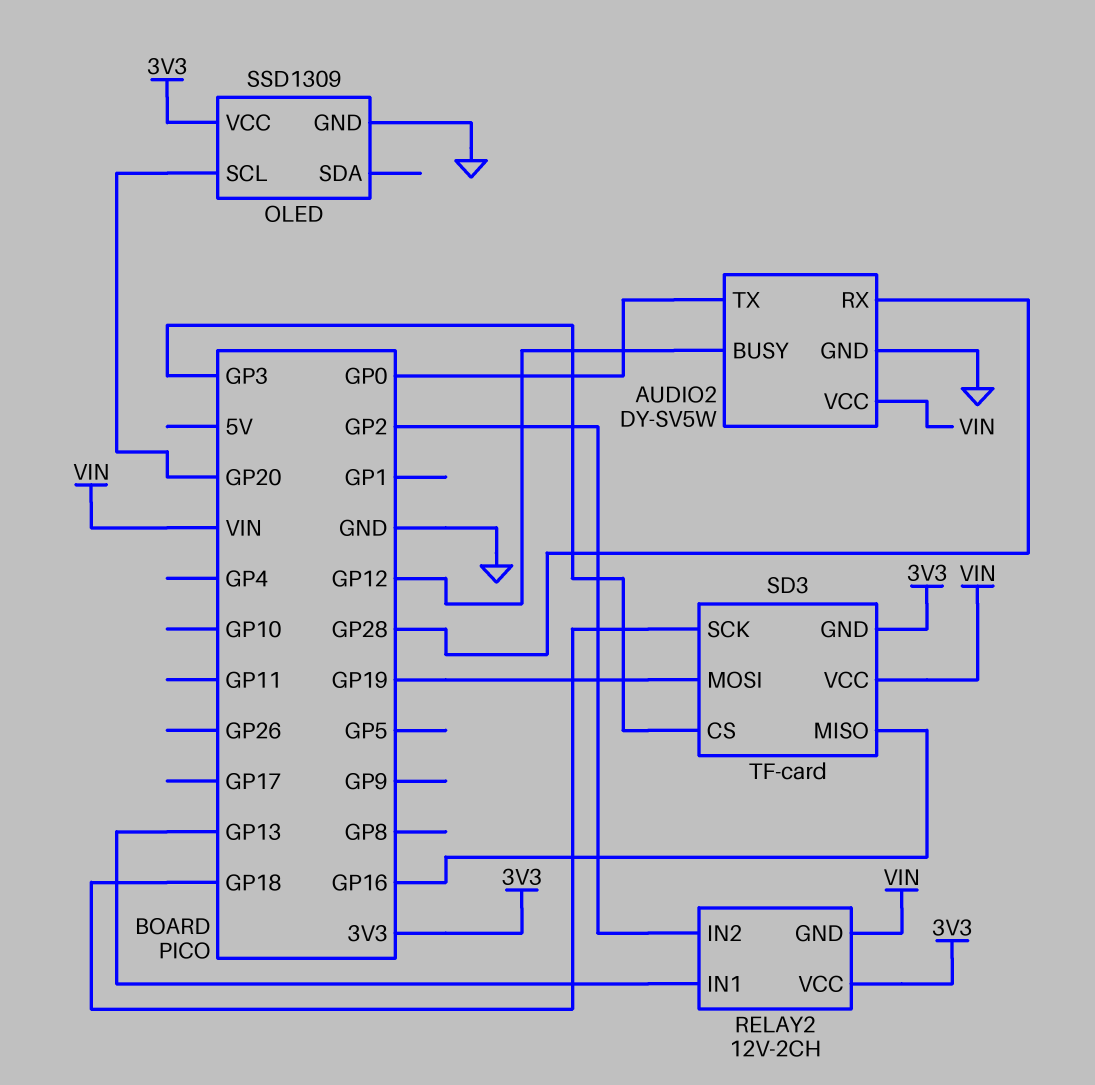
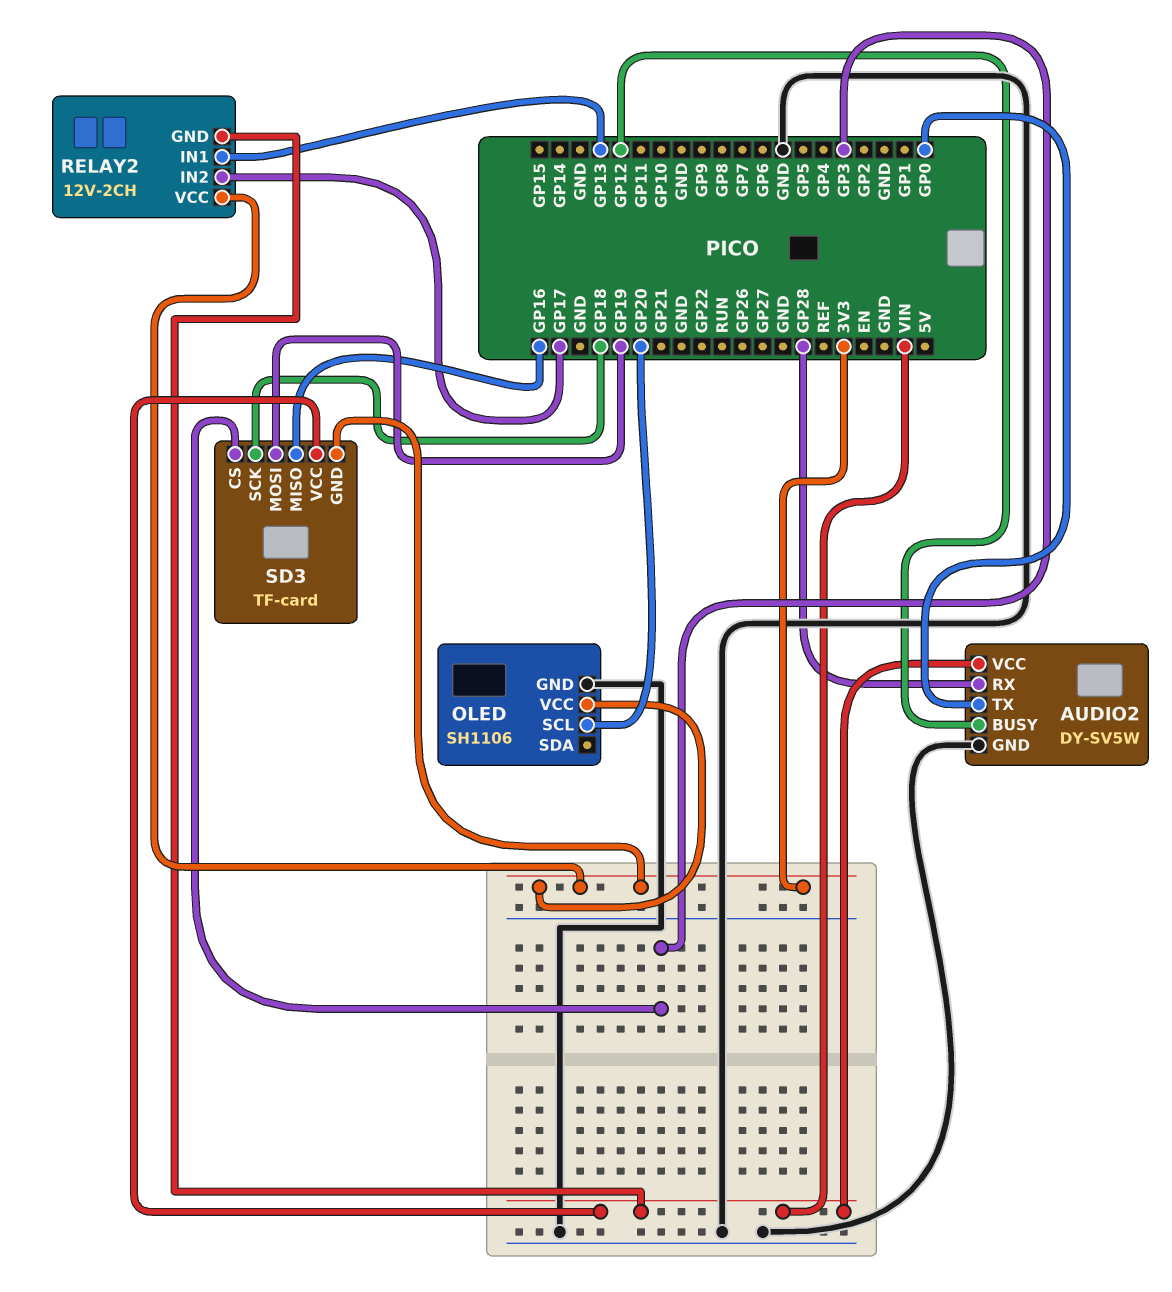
OLED: SSD1309 -> SH1106
RELAY2 pin IN2: GP2 -> GP17

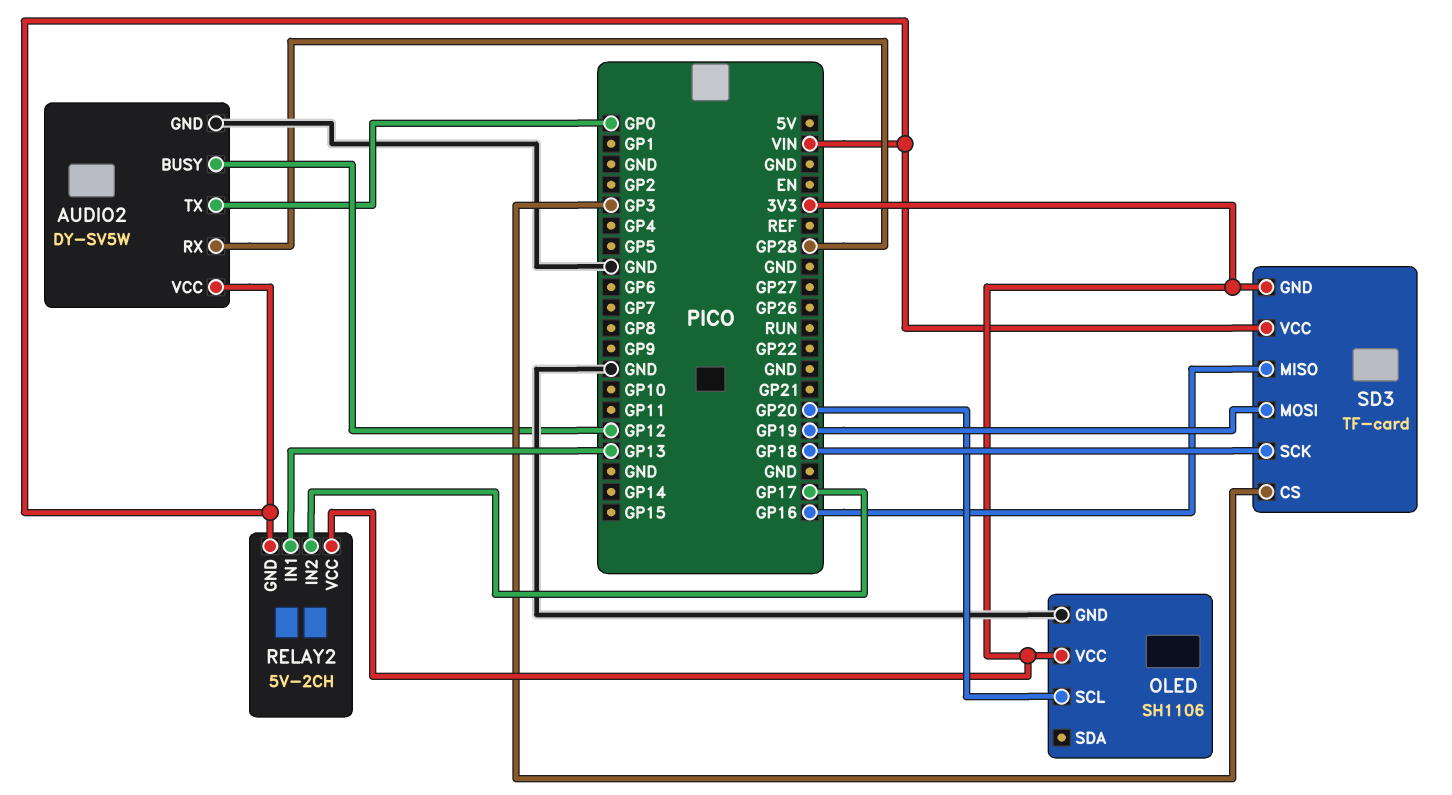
RELAY2: 12V-2CH -> 5V-2CH

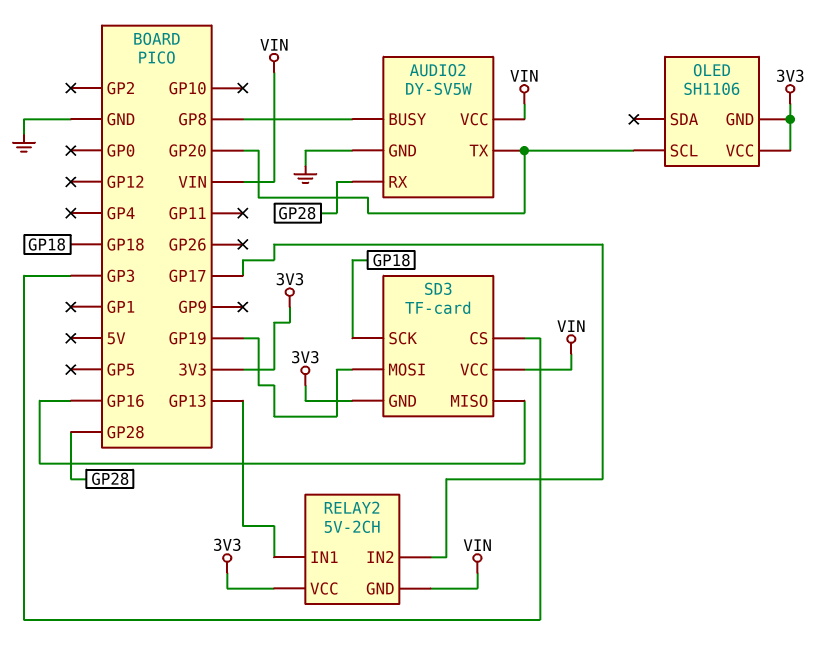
AUDIO2 pin BUSY: GP12 -> GP8
AUDIO2 pin TX: GP0 -> GP20
OLED pin GND: GND -> 3V3

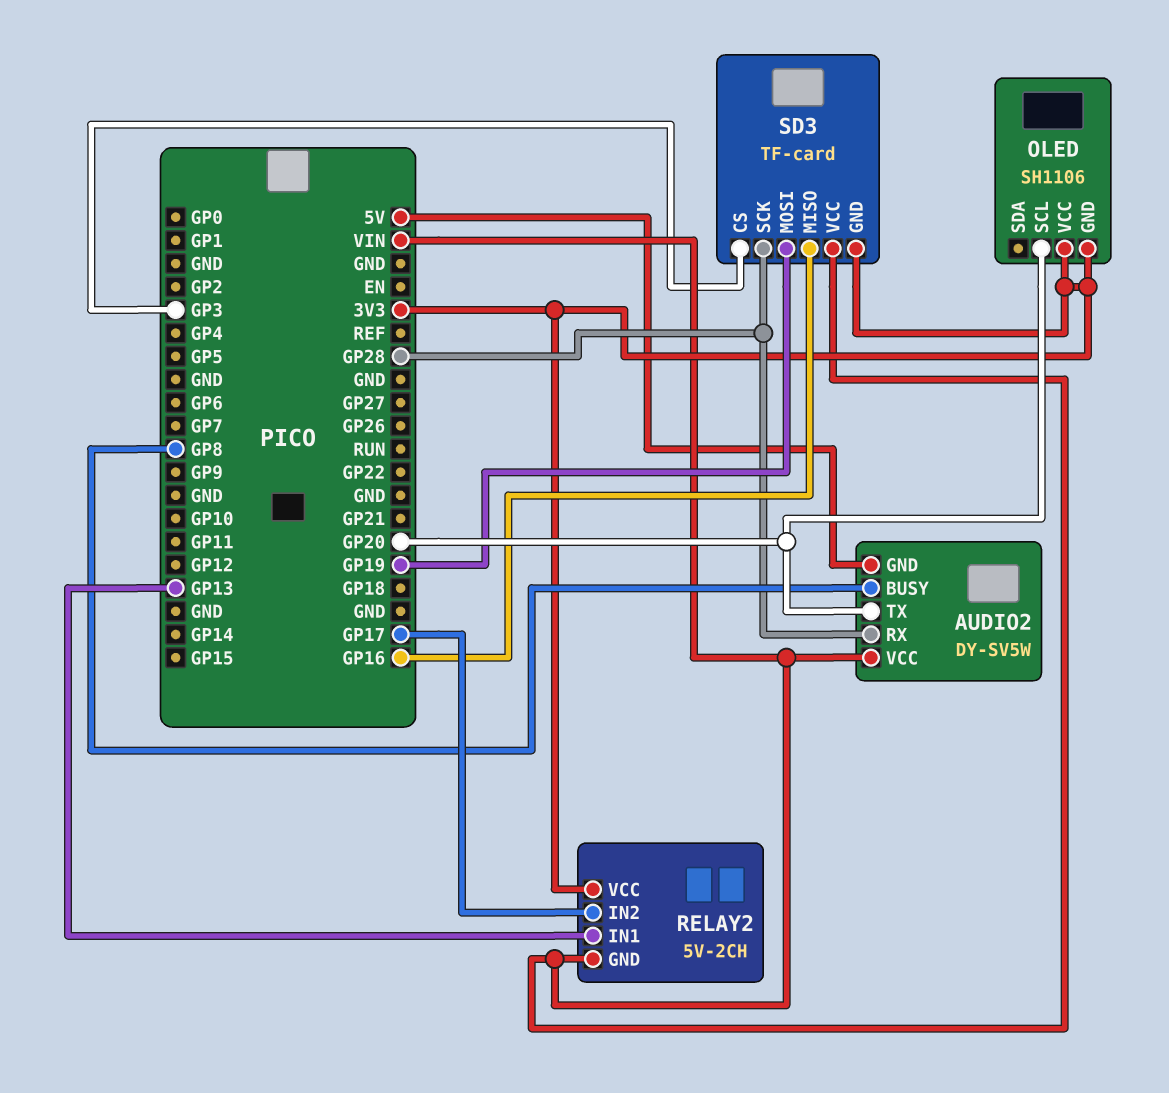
AUDIO2 pin GND: GND -> 5V
SD3 pin SCK: GP18 -> GP28

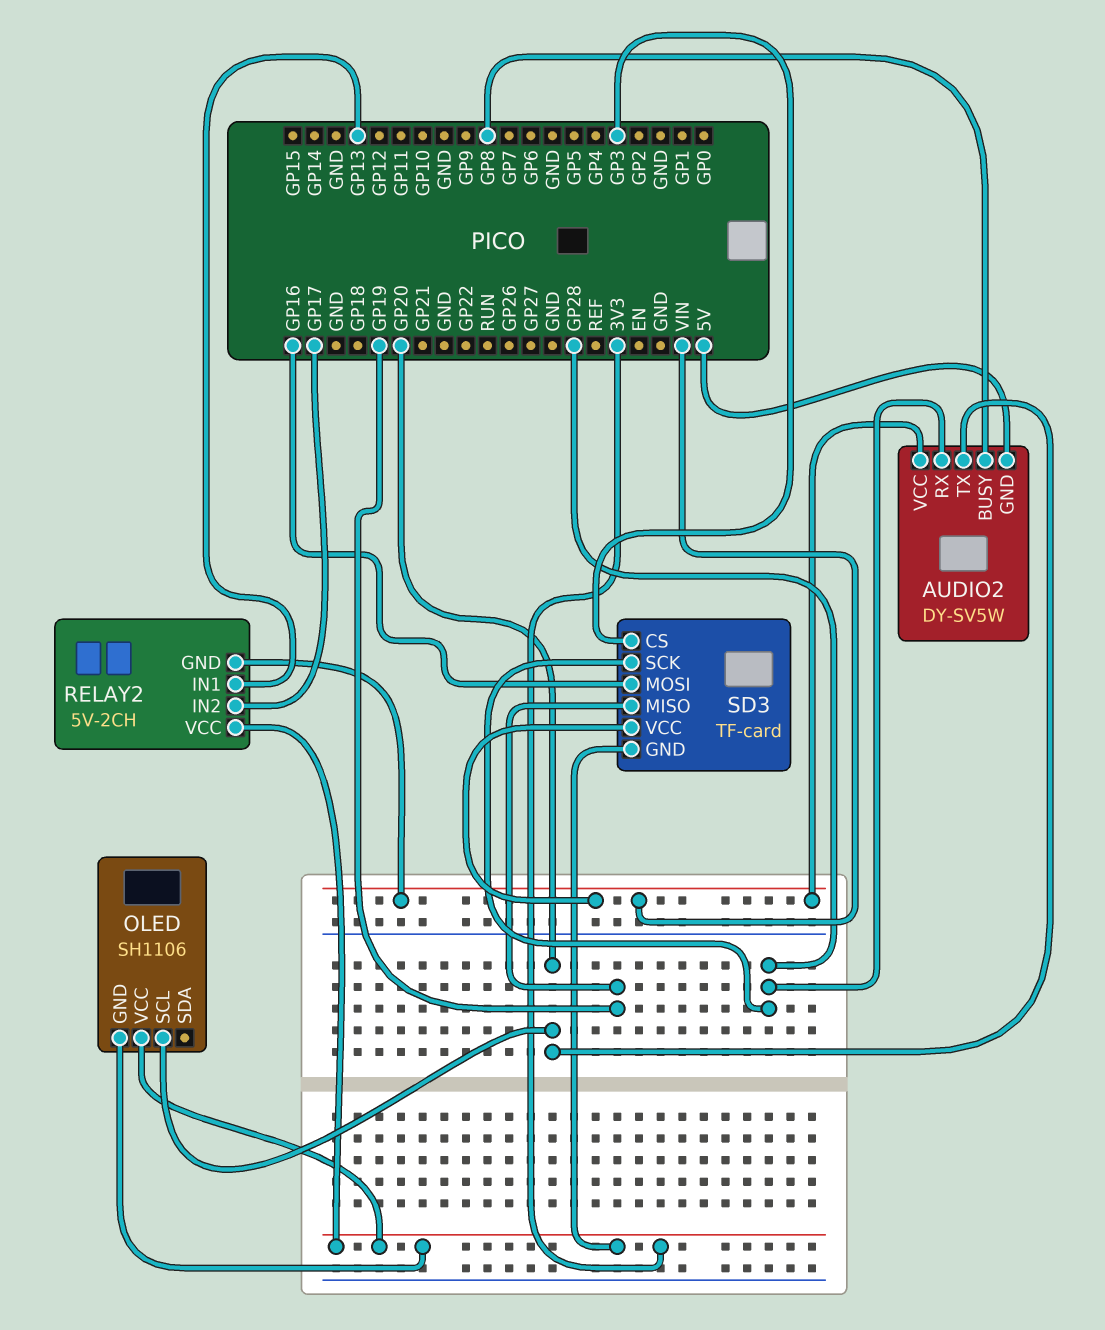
SD3 pin MISO: GP16 -> GP19
SD3 pin MOSI: GP19 -> GP16

